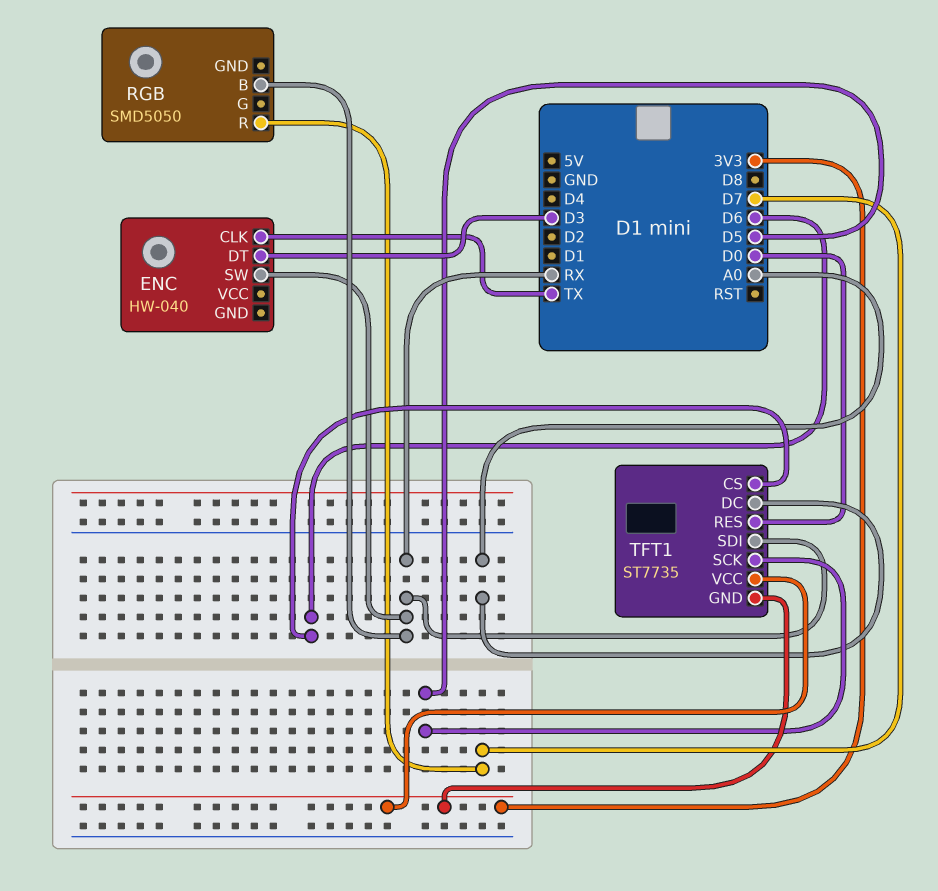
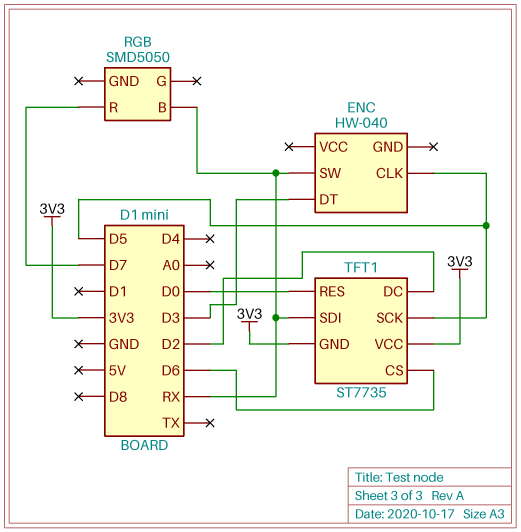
ENC pin CLK: TX -> D5
TFT1 pin DC: A0 -> D2

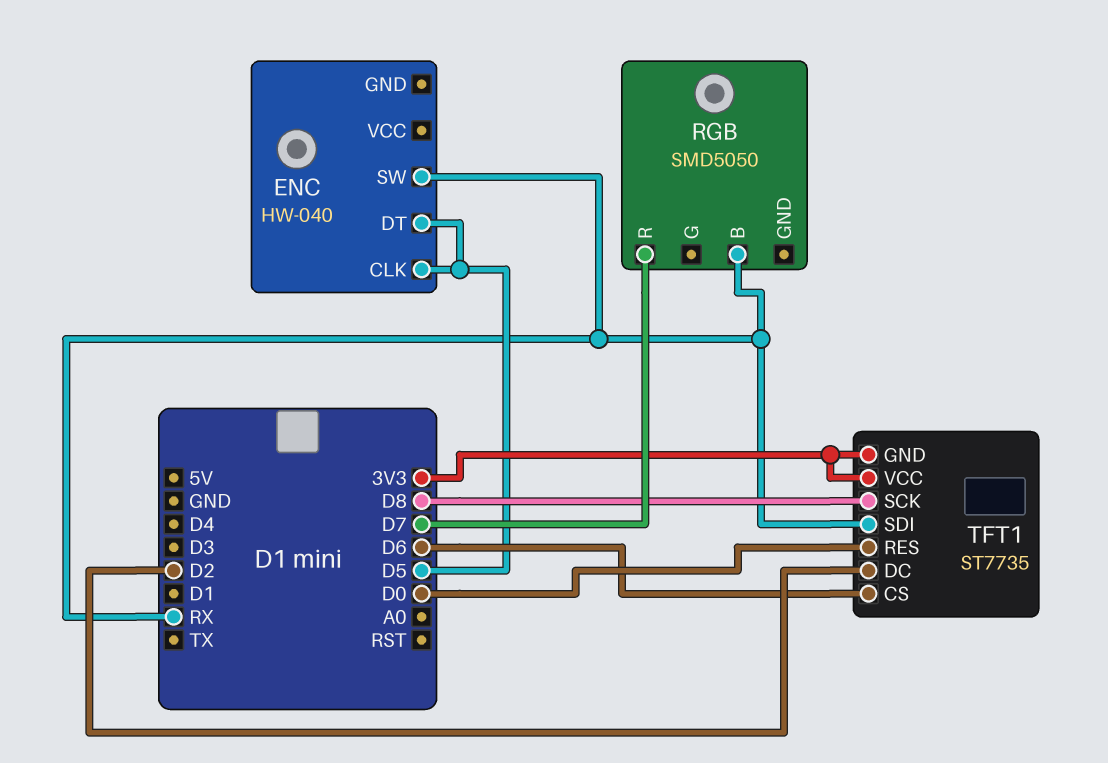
ENC pin DT: D3 -> D5
TFT1 pin SCK: D5 -> D8

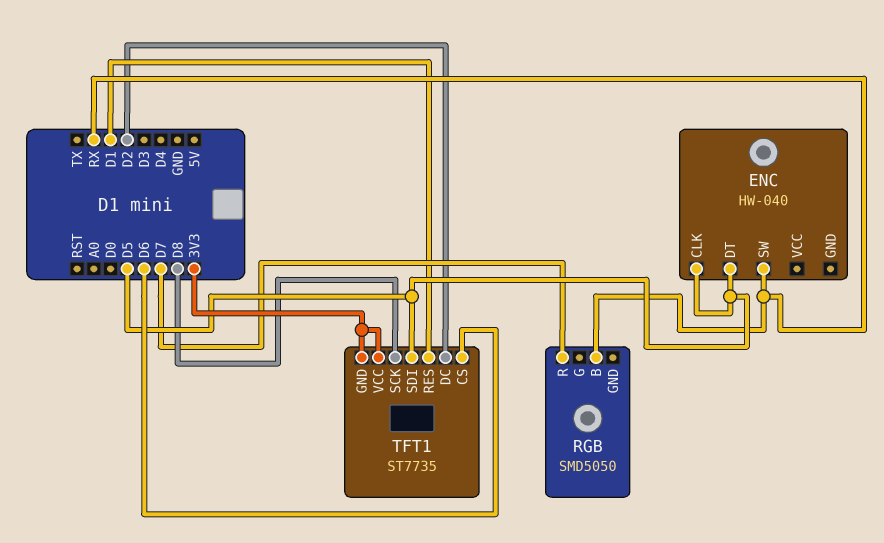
TFT1 pin RES: D0 -> D1
TFT1 pin SDI: RX -> D5

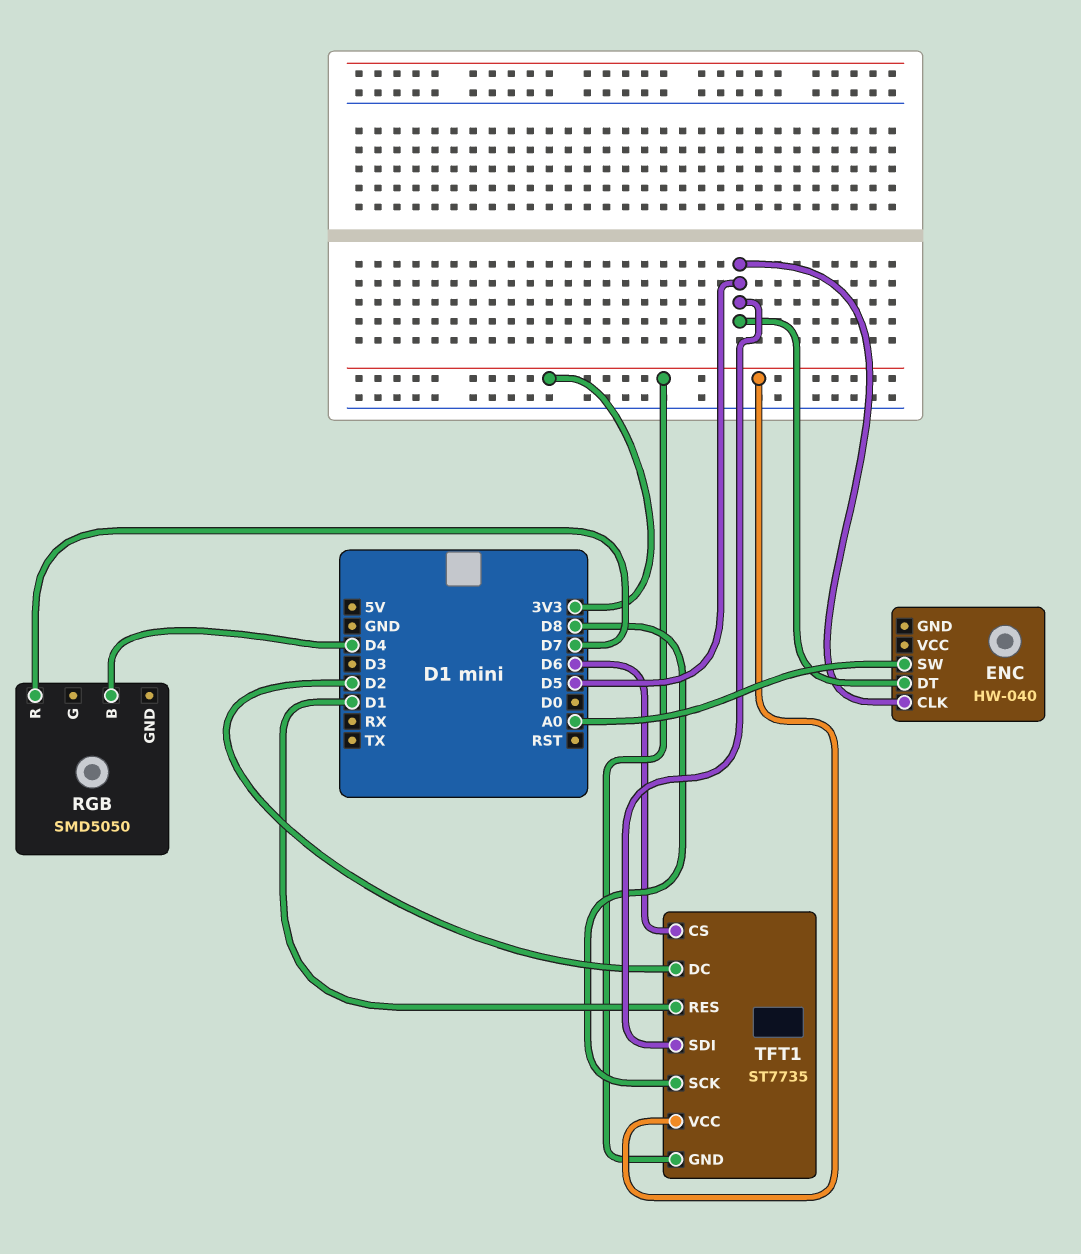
ENC pin SW: RX -> A0
RGB pin B: RX -> D4

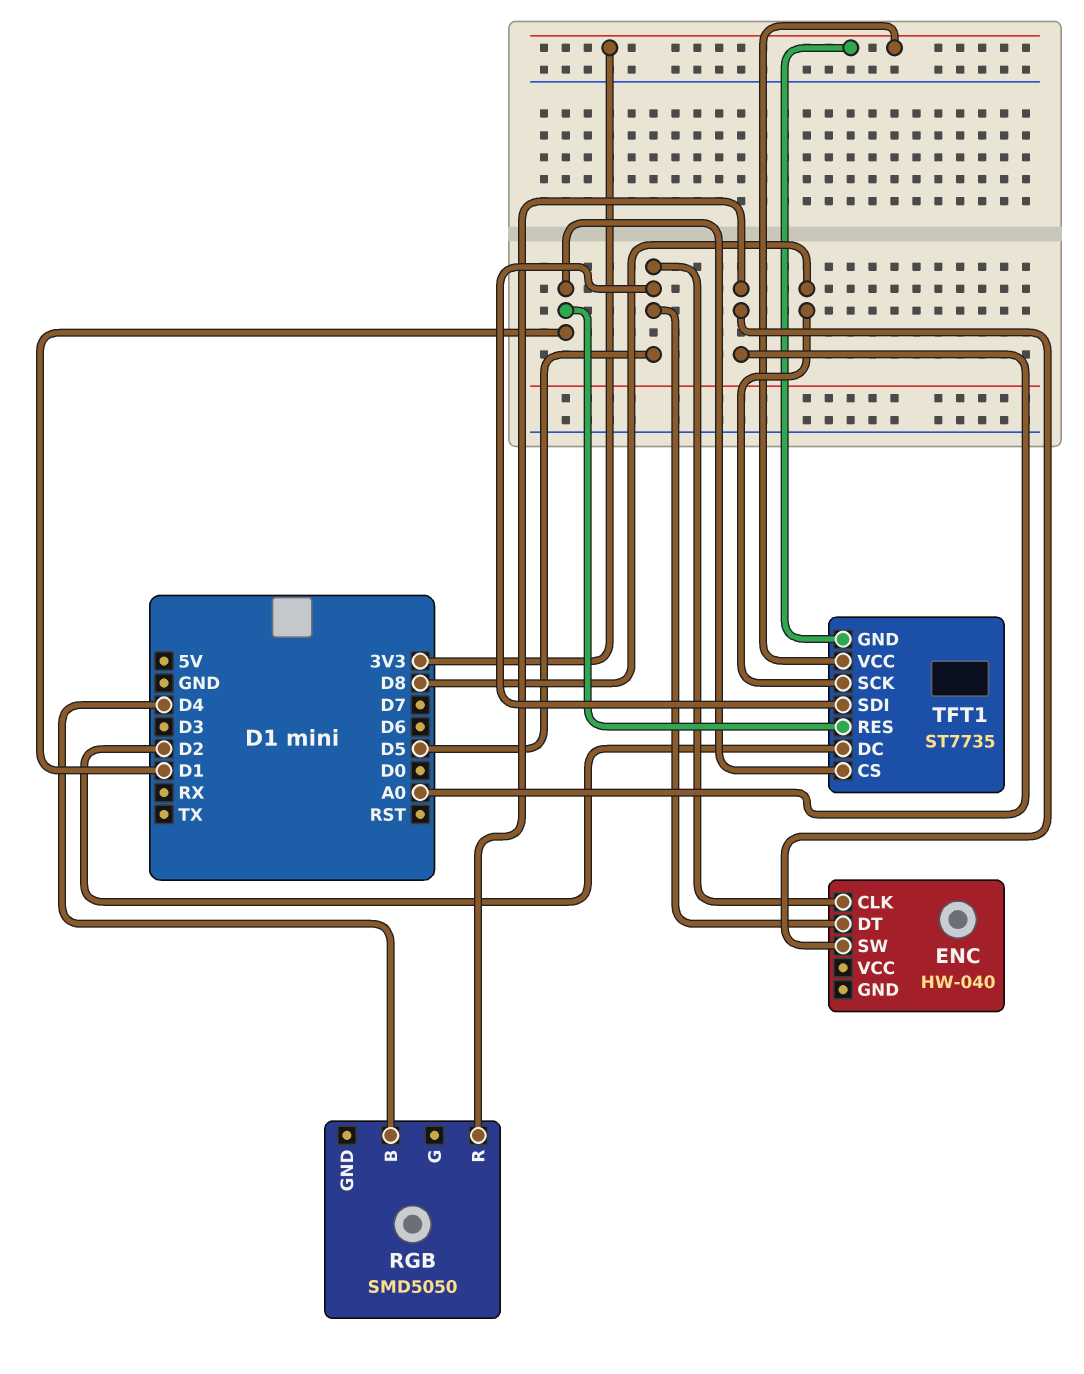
RGB pin R: D7 -> A0
TFT1 pin CS: D6 -> D1

